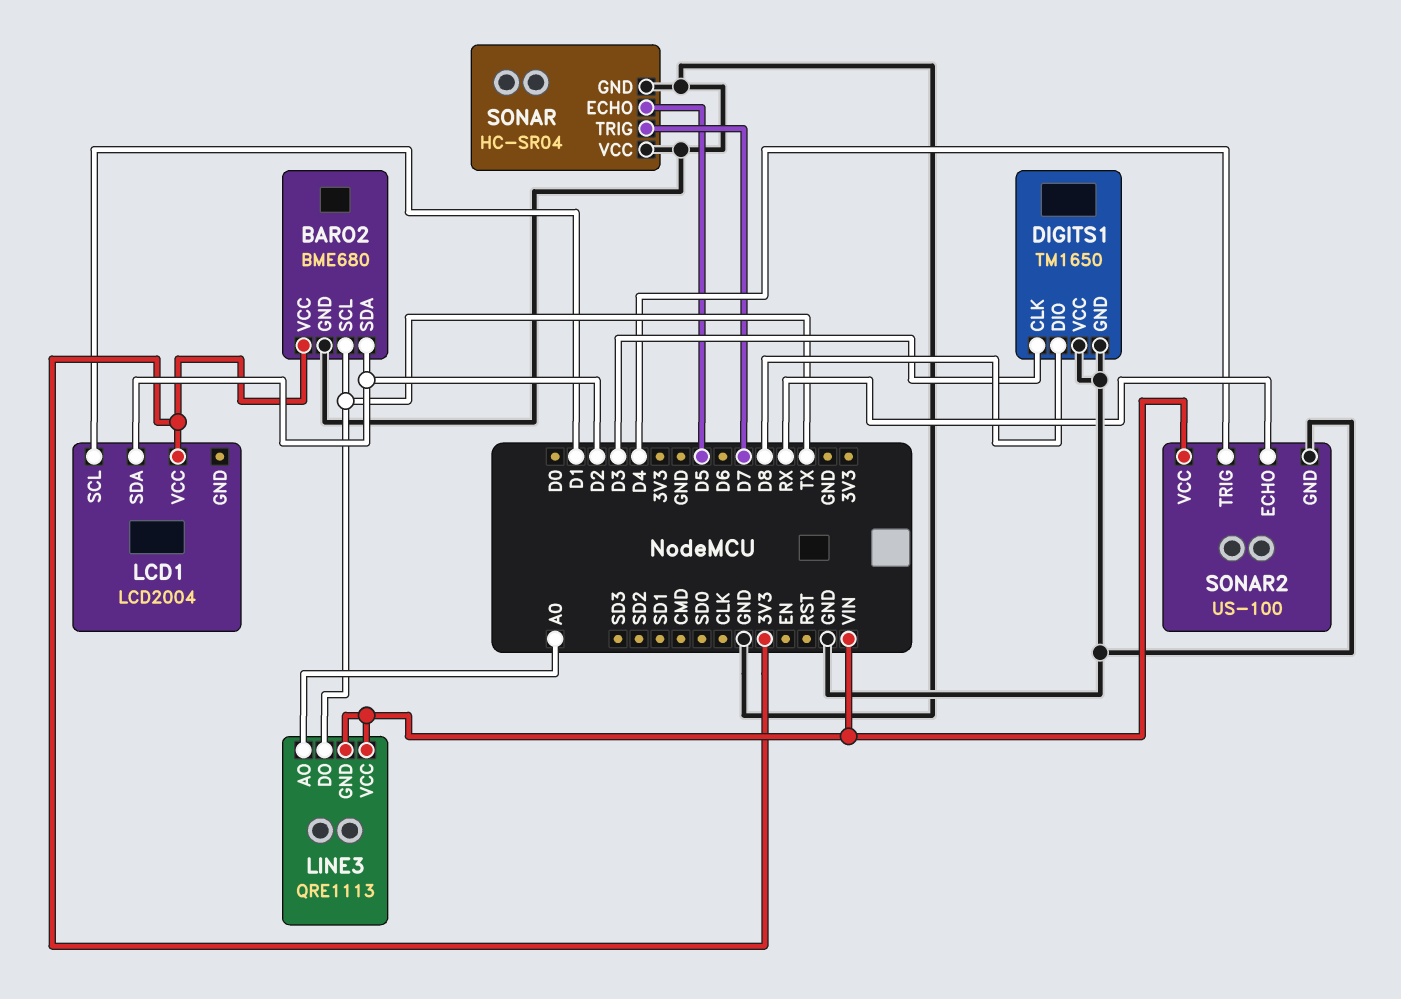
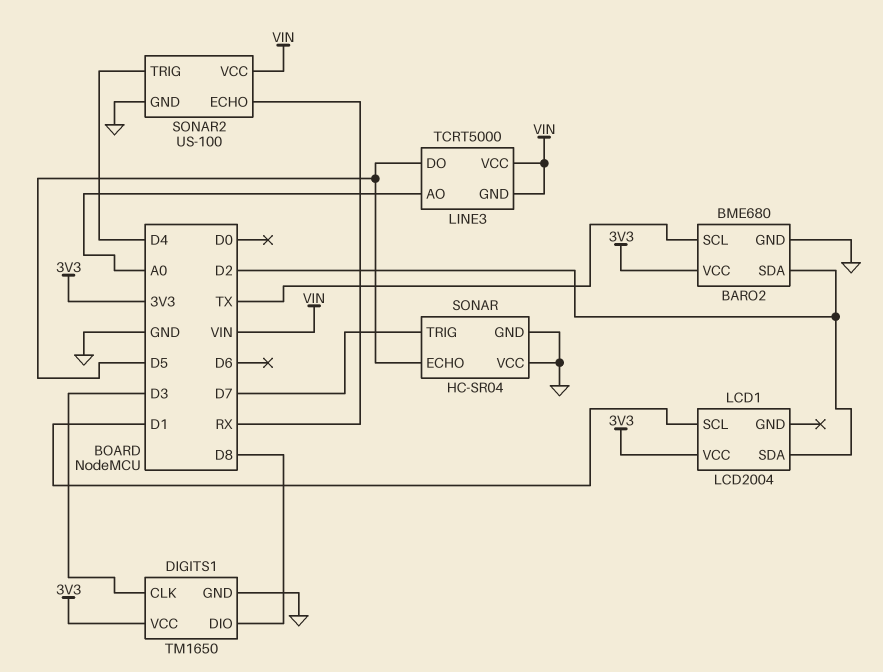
DIGITS1 pin VCC: GND -> 3V3
LINE3: QRE1113 -> TCRT5000
LINE3 pin DO: TX -> D5

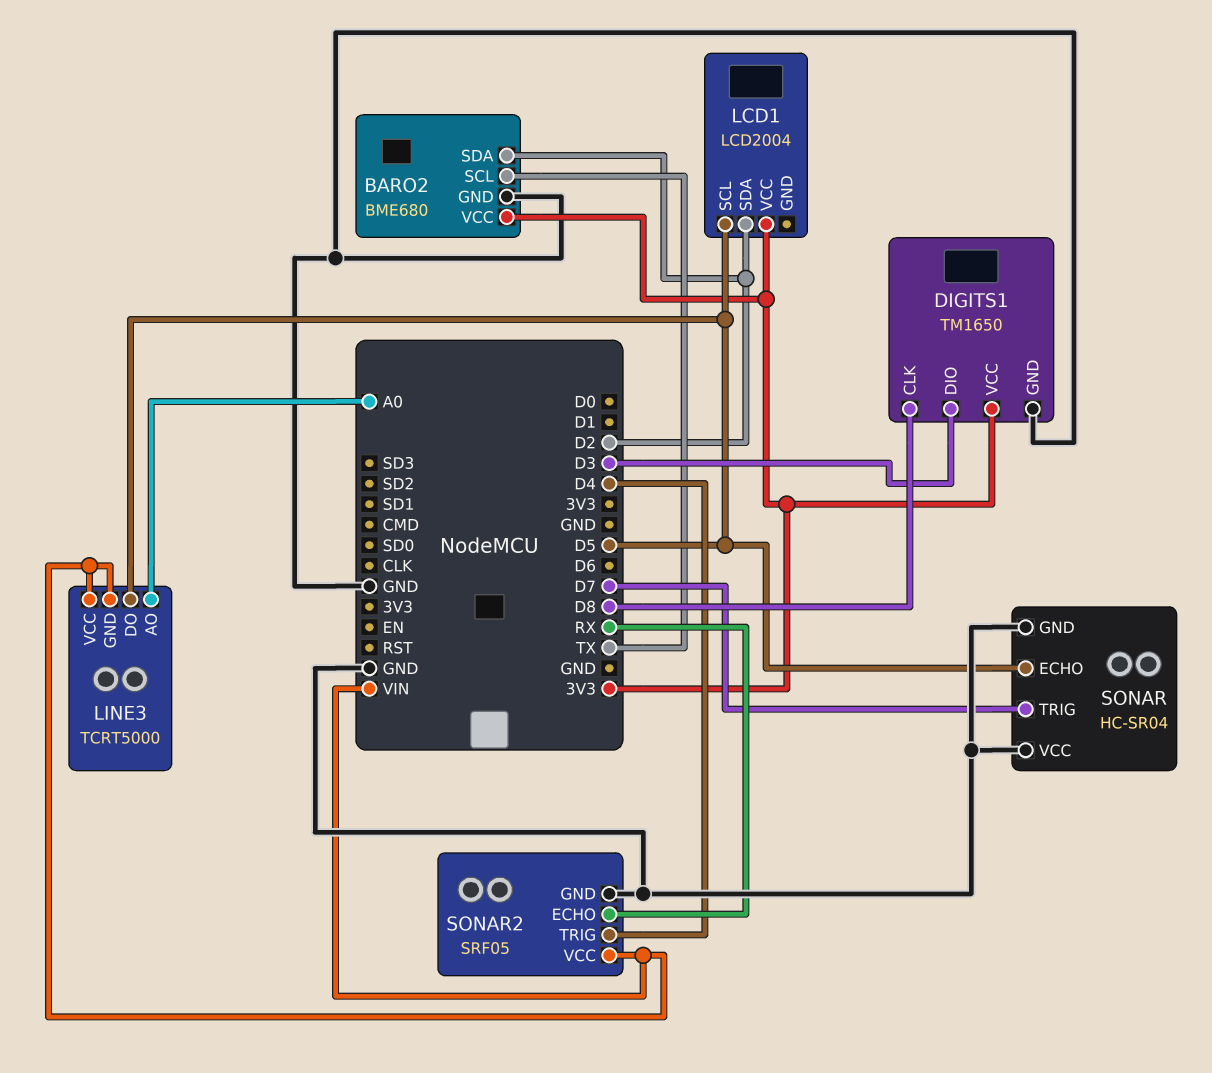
DIGITS1 pin CLK: D3 -> D8
DIGITS1 pin DIO: D8 -> D3
LCD1 pin SCL: D1 -> D5
SONAR2: US-100 -> SRF05

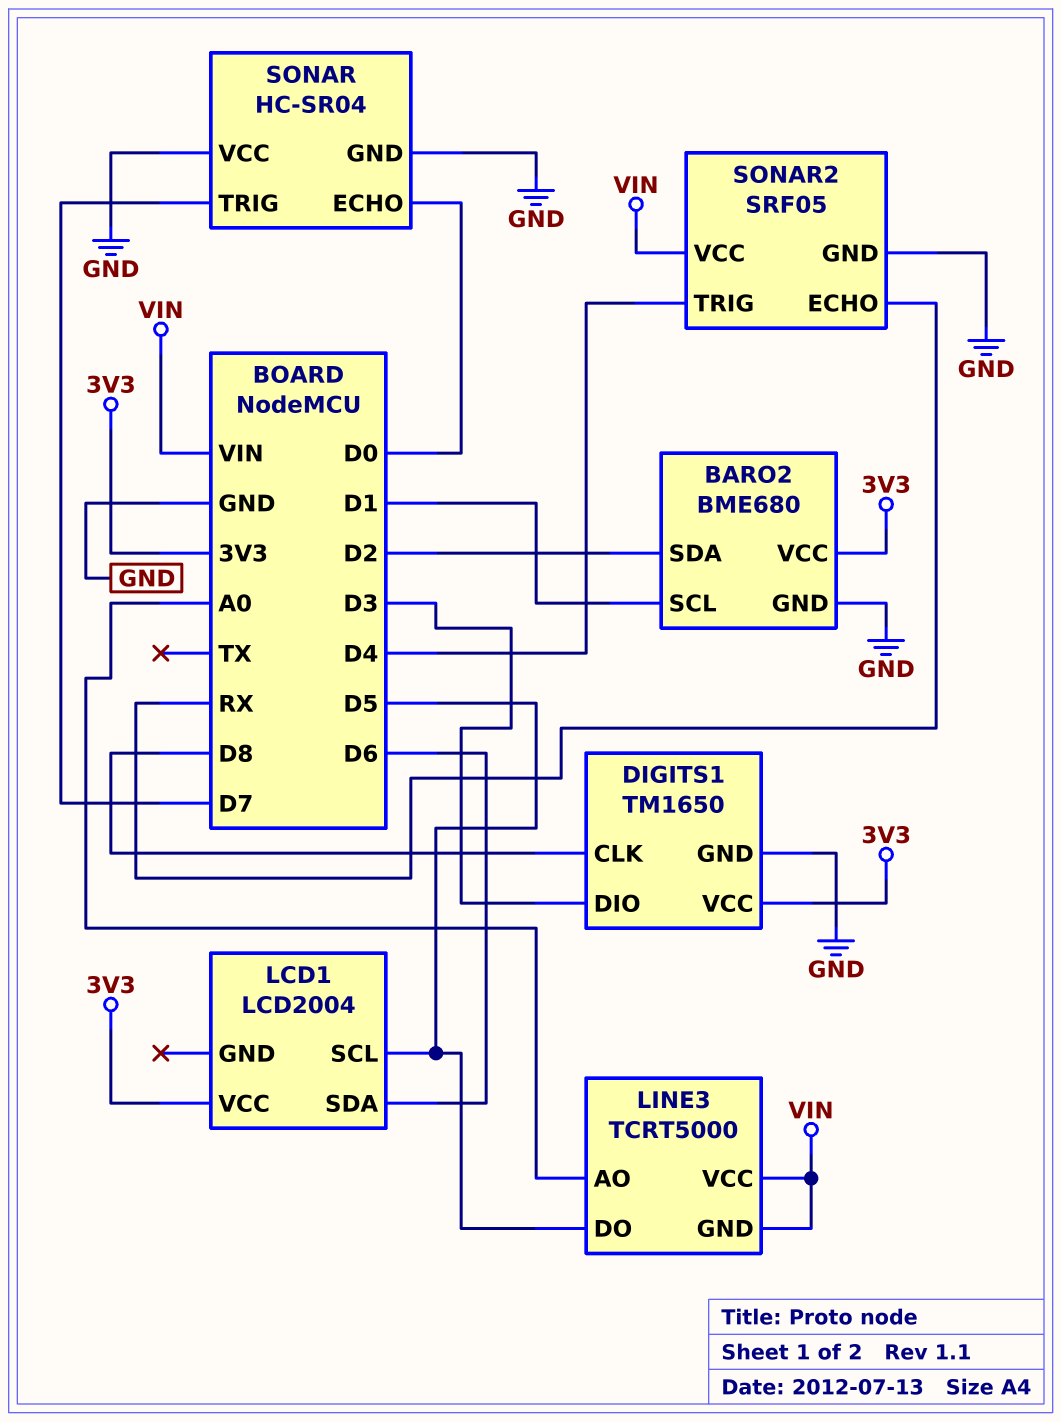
BARO2 pin SCL: TX -> D1
LCD1 pin SDA: D2 -> D6
SONAR pin ECHO: D5 -> D0

